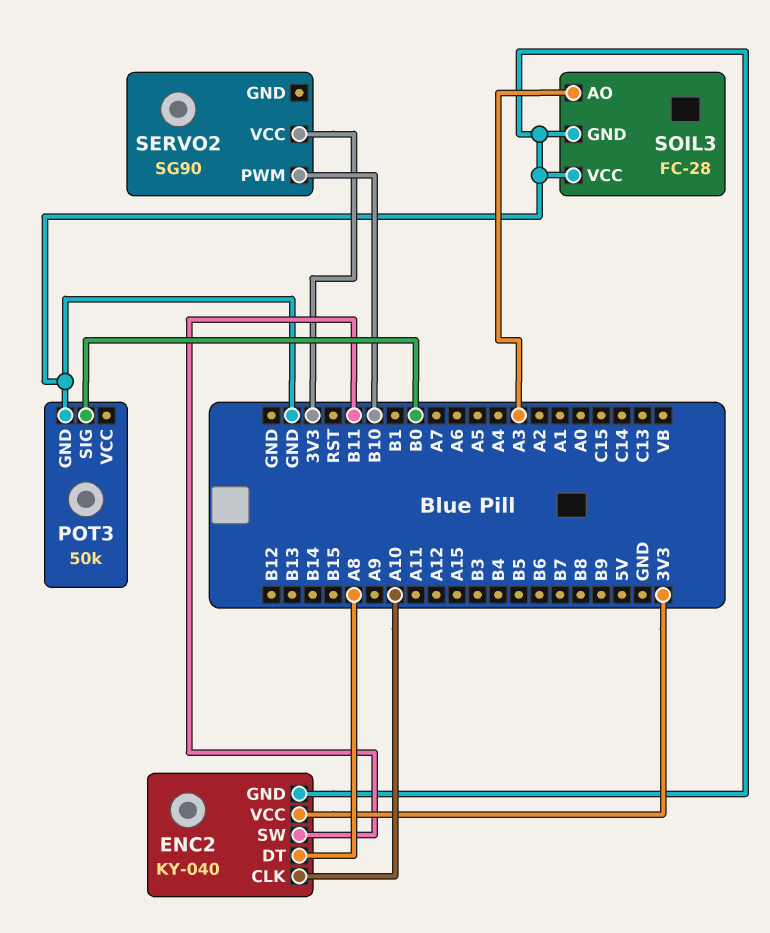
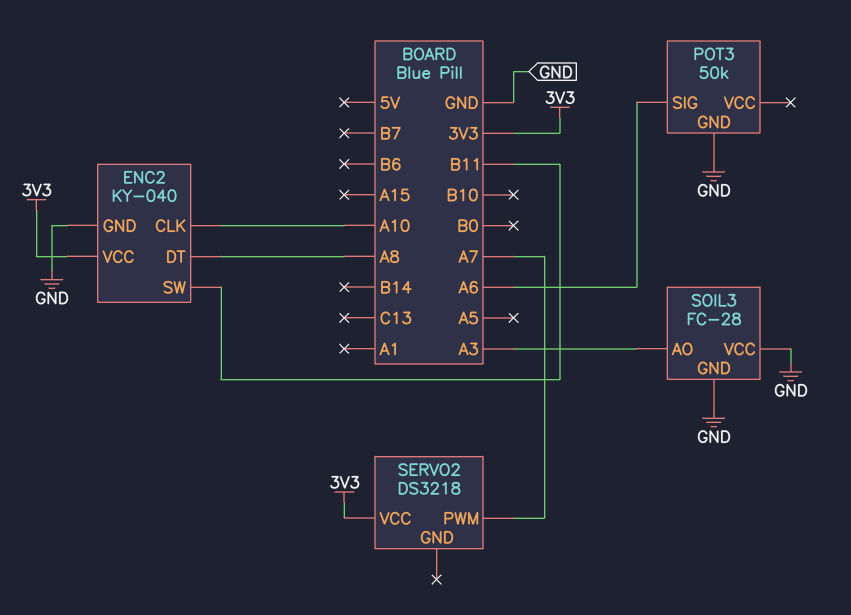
POT3 pin SIG: B0 -> A6
SERVO2: SG90 -> DS3218
SERVO2 pin PWM: B10 -> A7

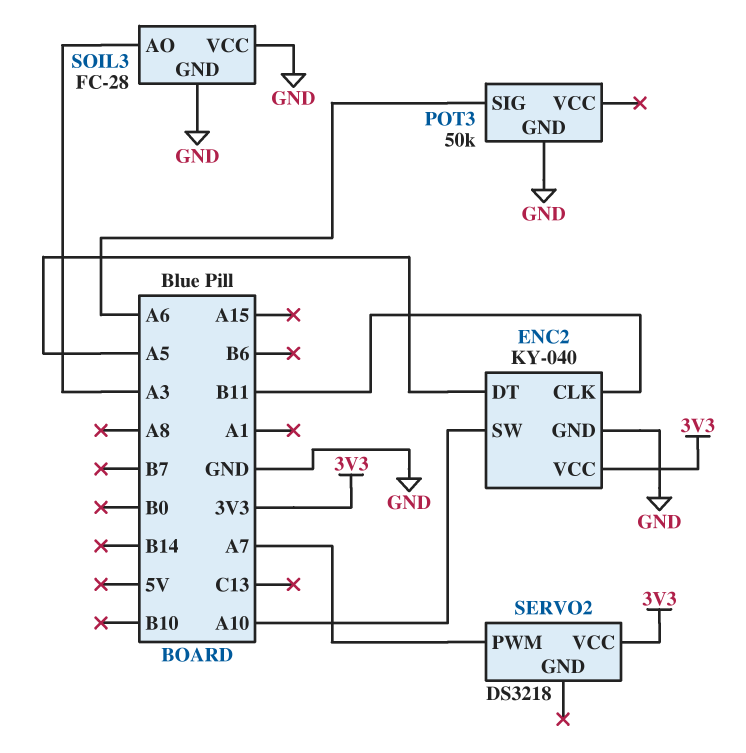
ENC2 pin CLK: A10 -> B11
ENC2 pin DT: A8 -> A5
ENC2 pin SW: B11 -> A10

